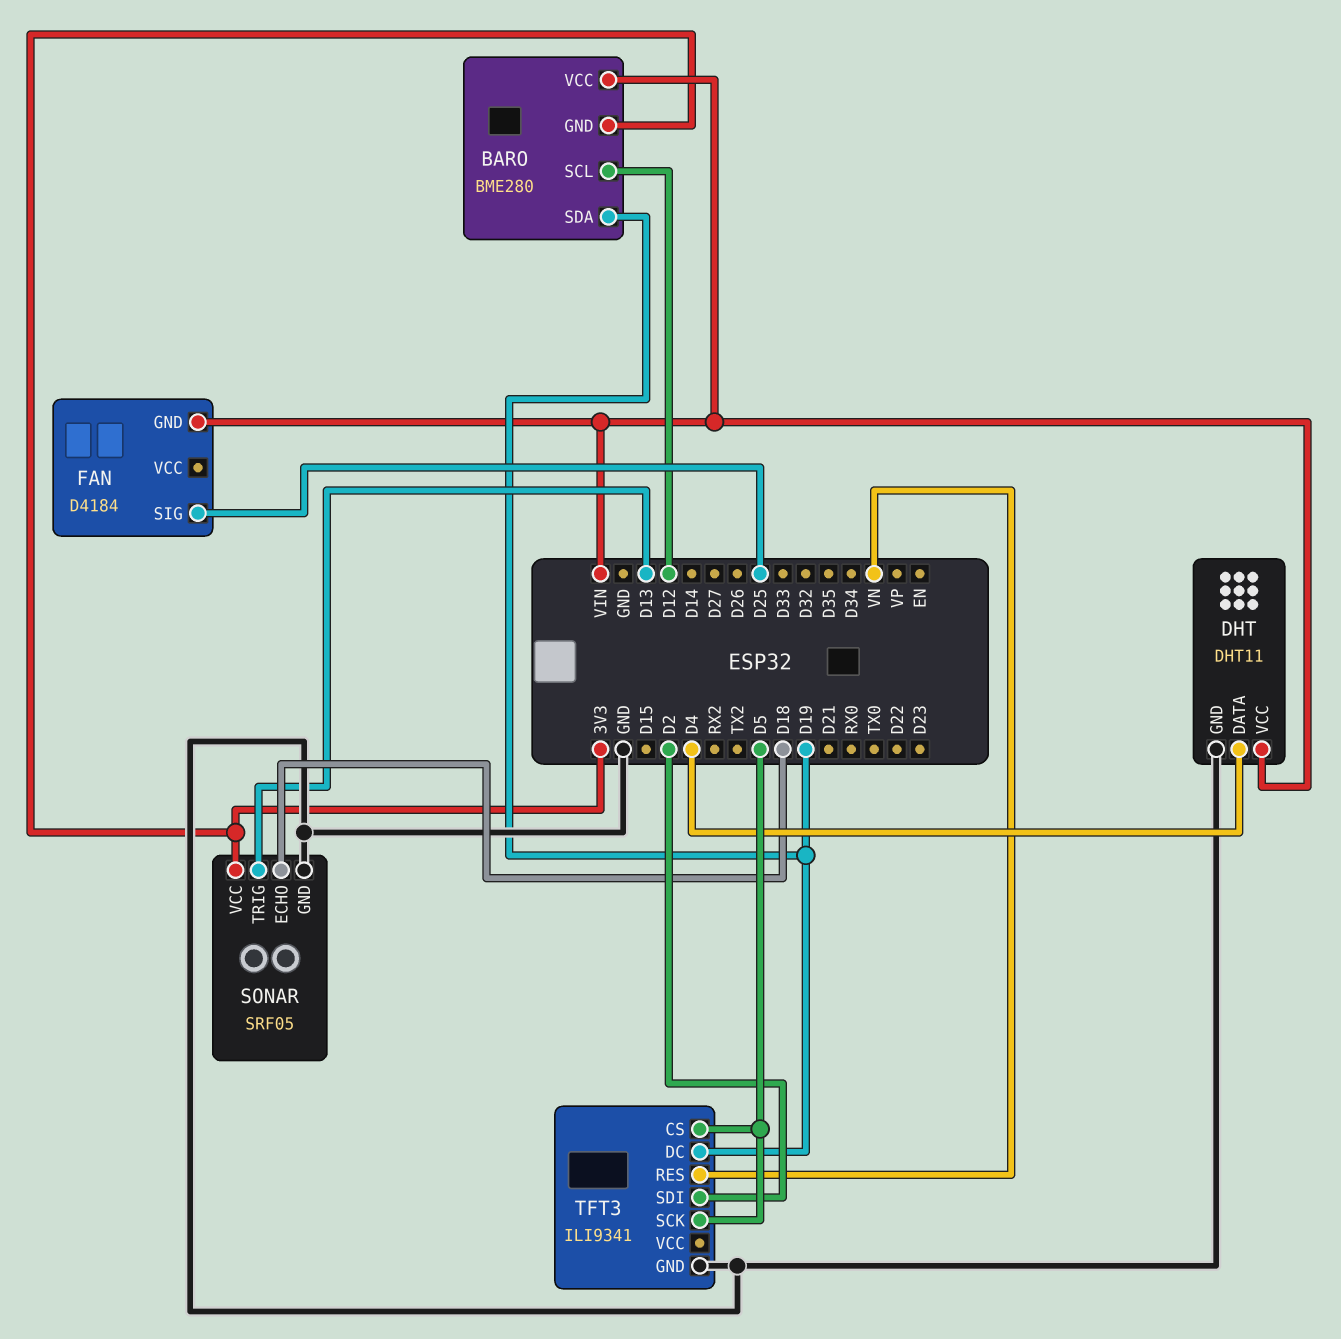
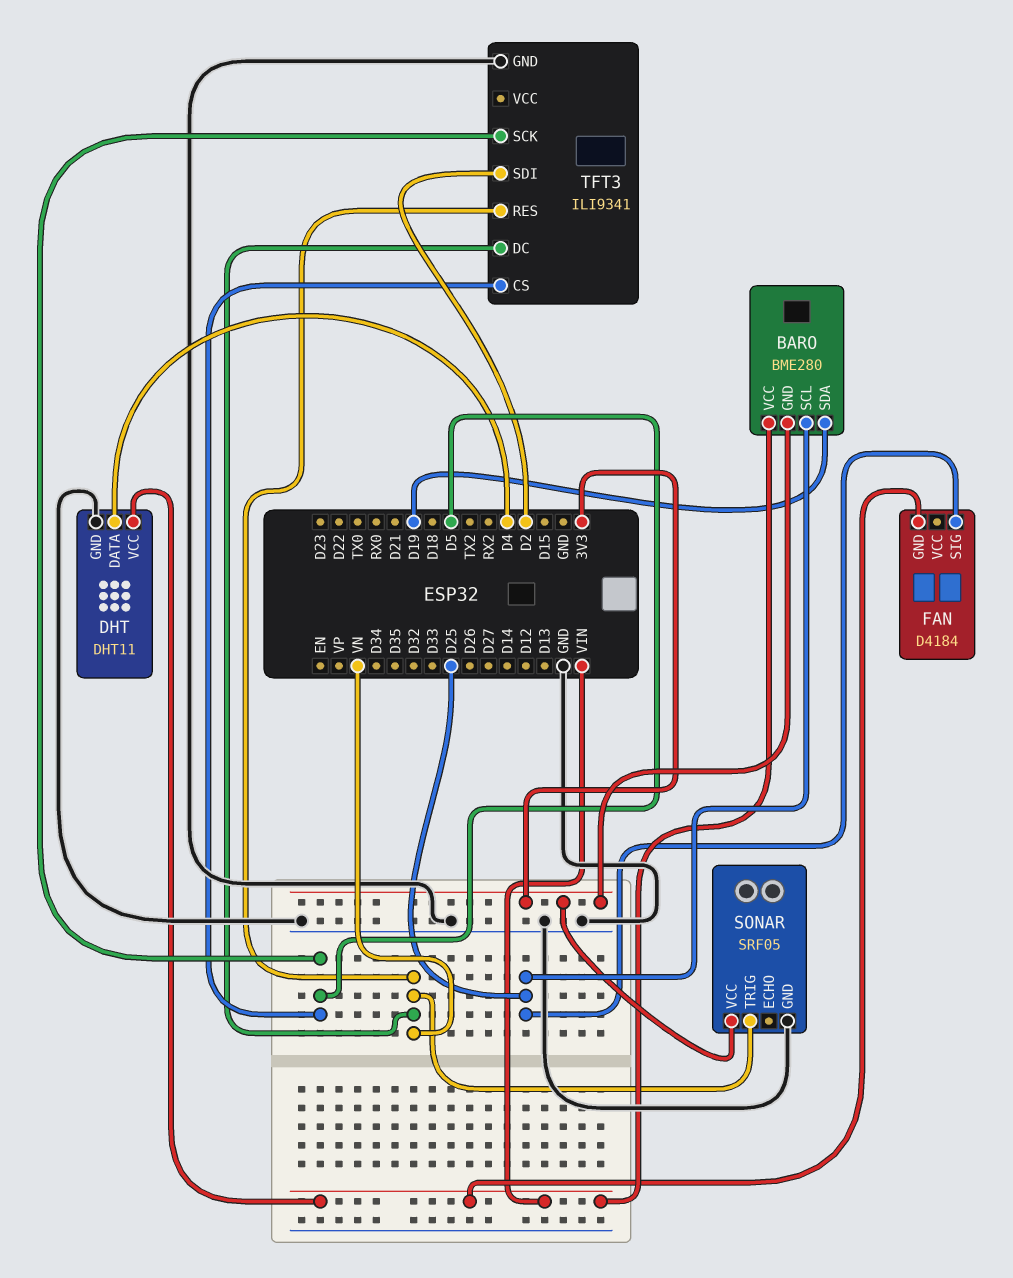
BARO pin SCL: D12 -> D25
SONAR pin ECHO: D18 -> none
SONAR pin TRIG: D13 -> VN
TFT3 pin DC: D19 -> VN

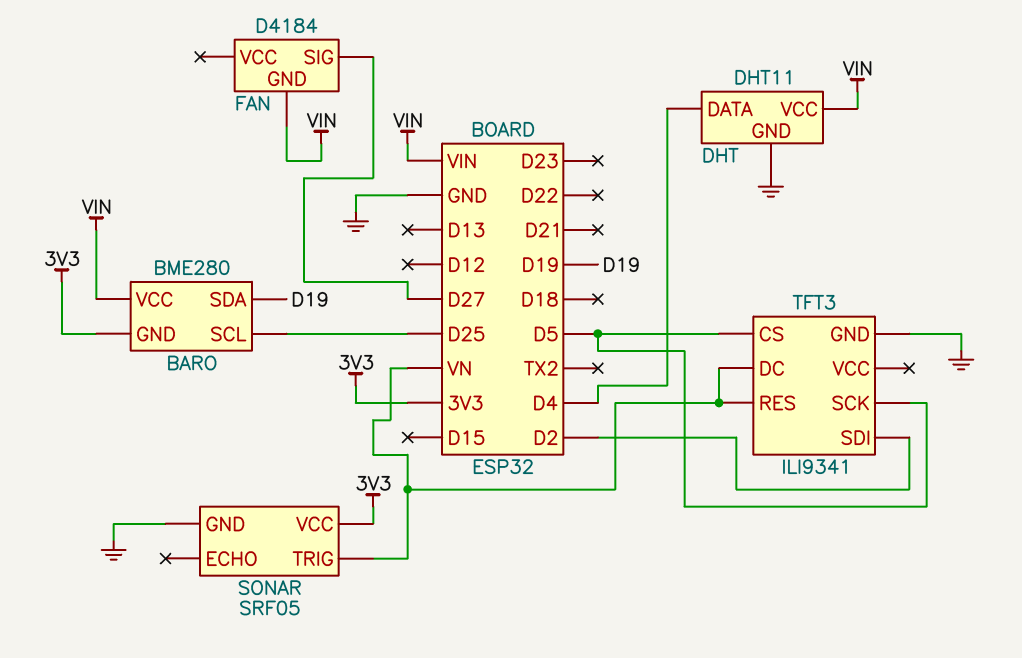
FAN pin SIG: D25 -> D27

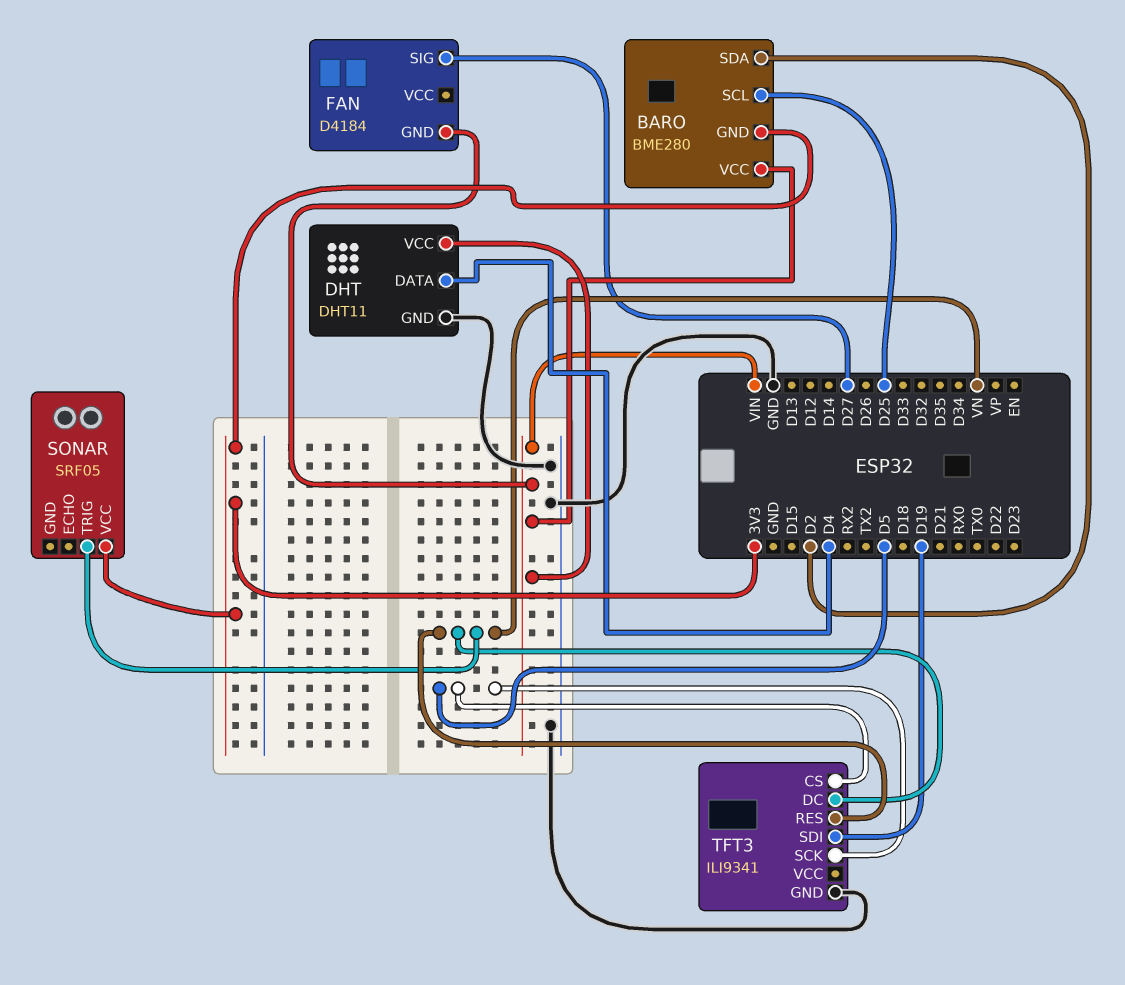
BARO pin SDA: D19 -> D2
SONAR pin GND: GND -> none
TFT3 pin SDI: D2 -> D19

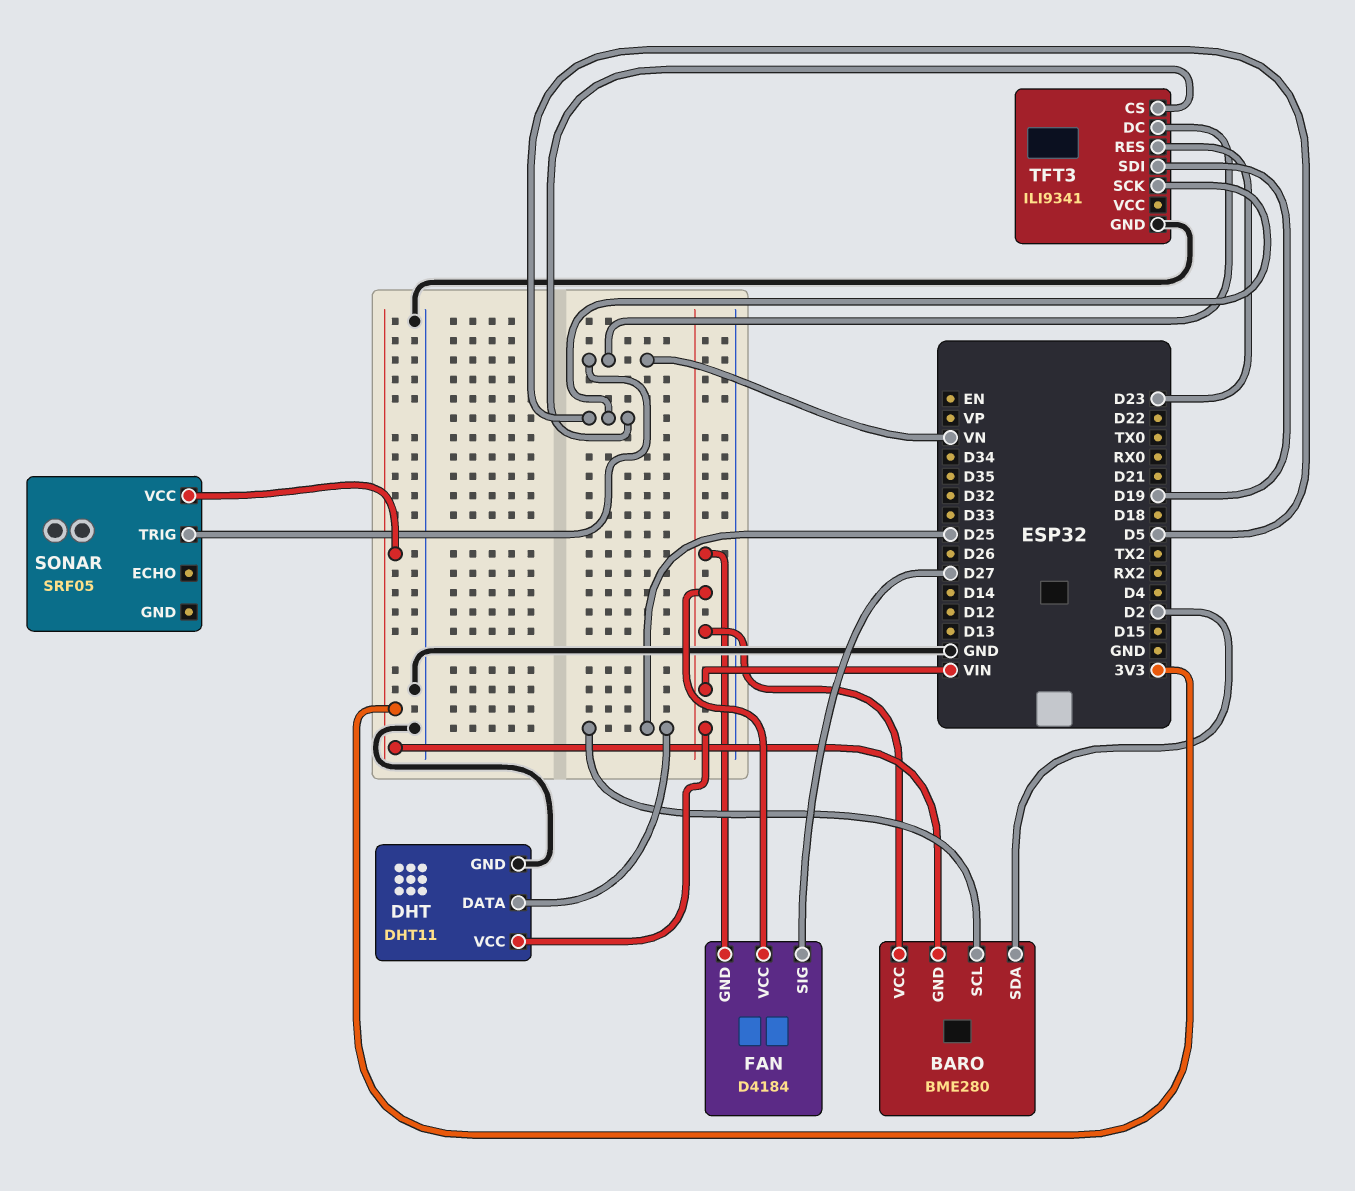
DHT pin DATA: D4 -> D25
FAN pin VCC: none -> VIN
TFT3 pin RES: VN -> D23

